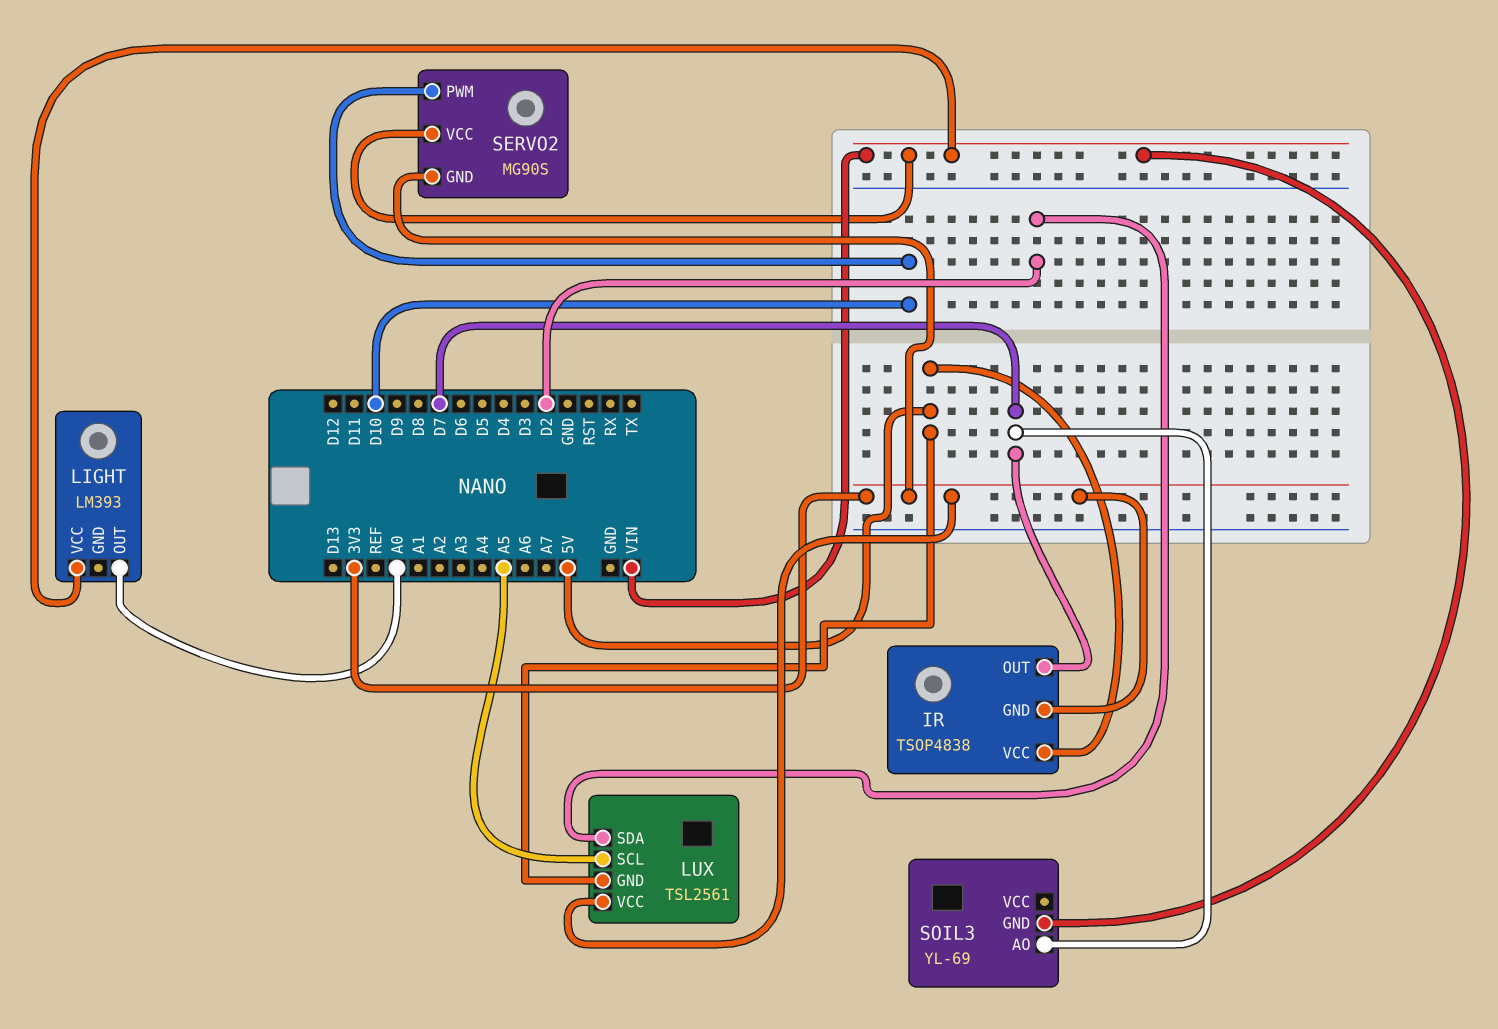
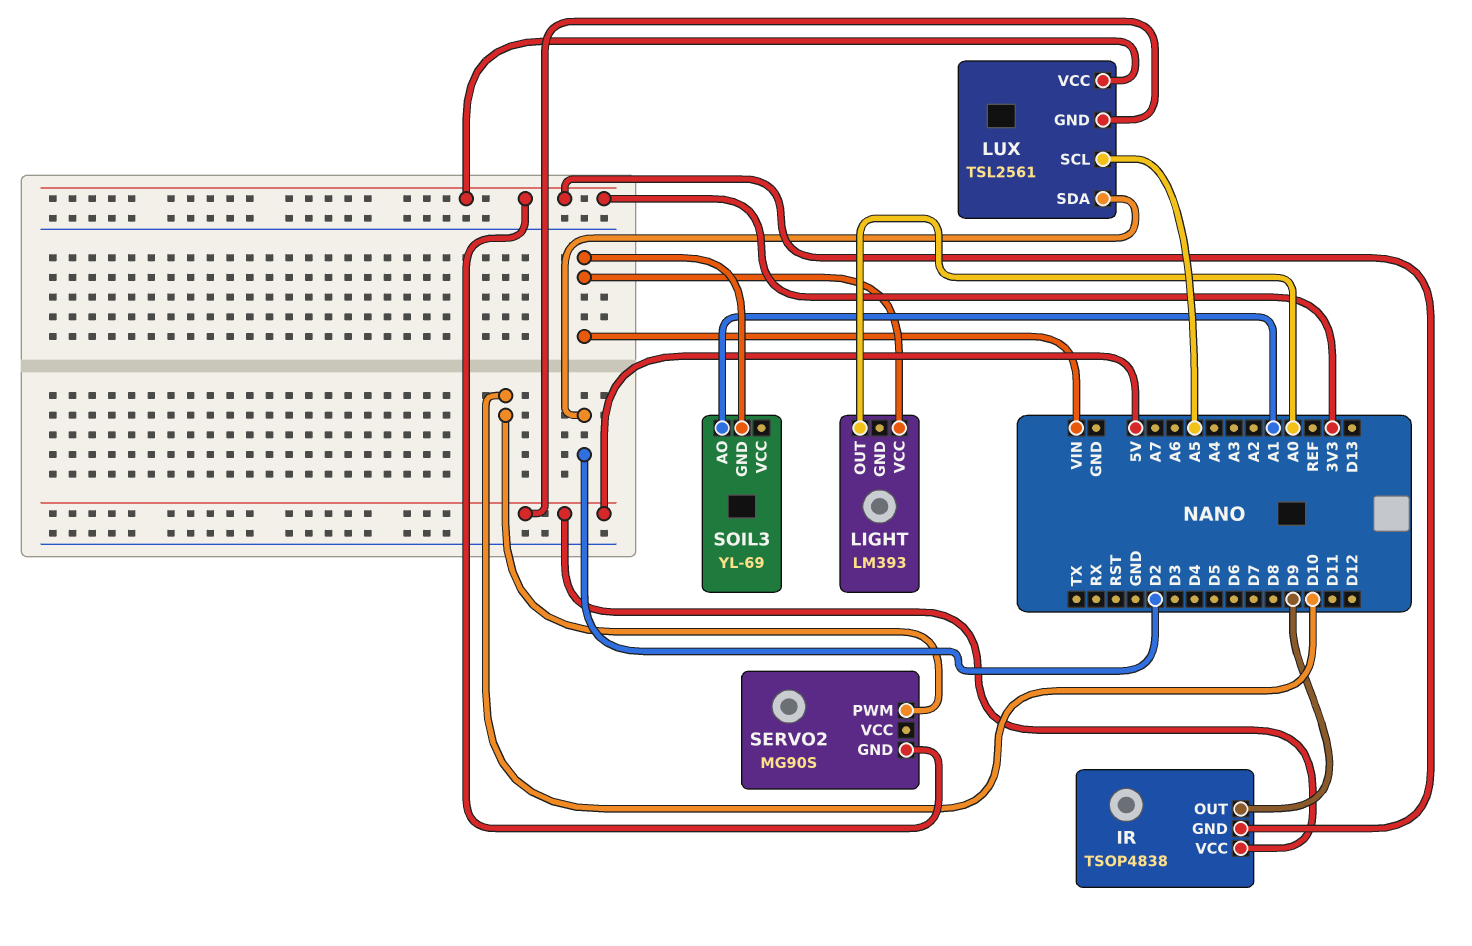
IR pin OUT: D7 -> D9
SERVO2 pin VCC: VIN -> none
SOIL3 pin AO: D7 -> A1

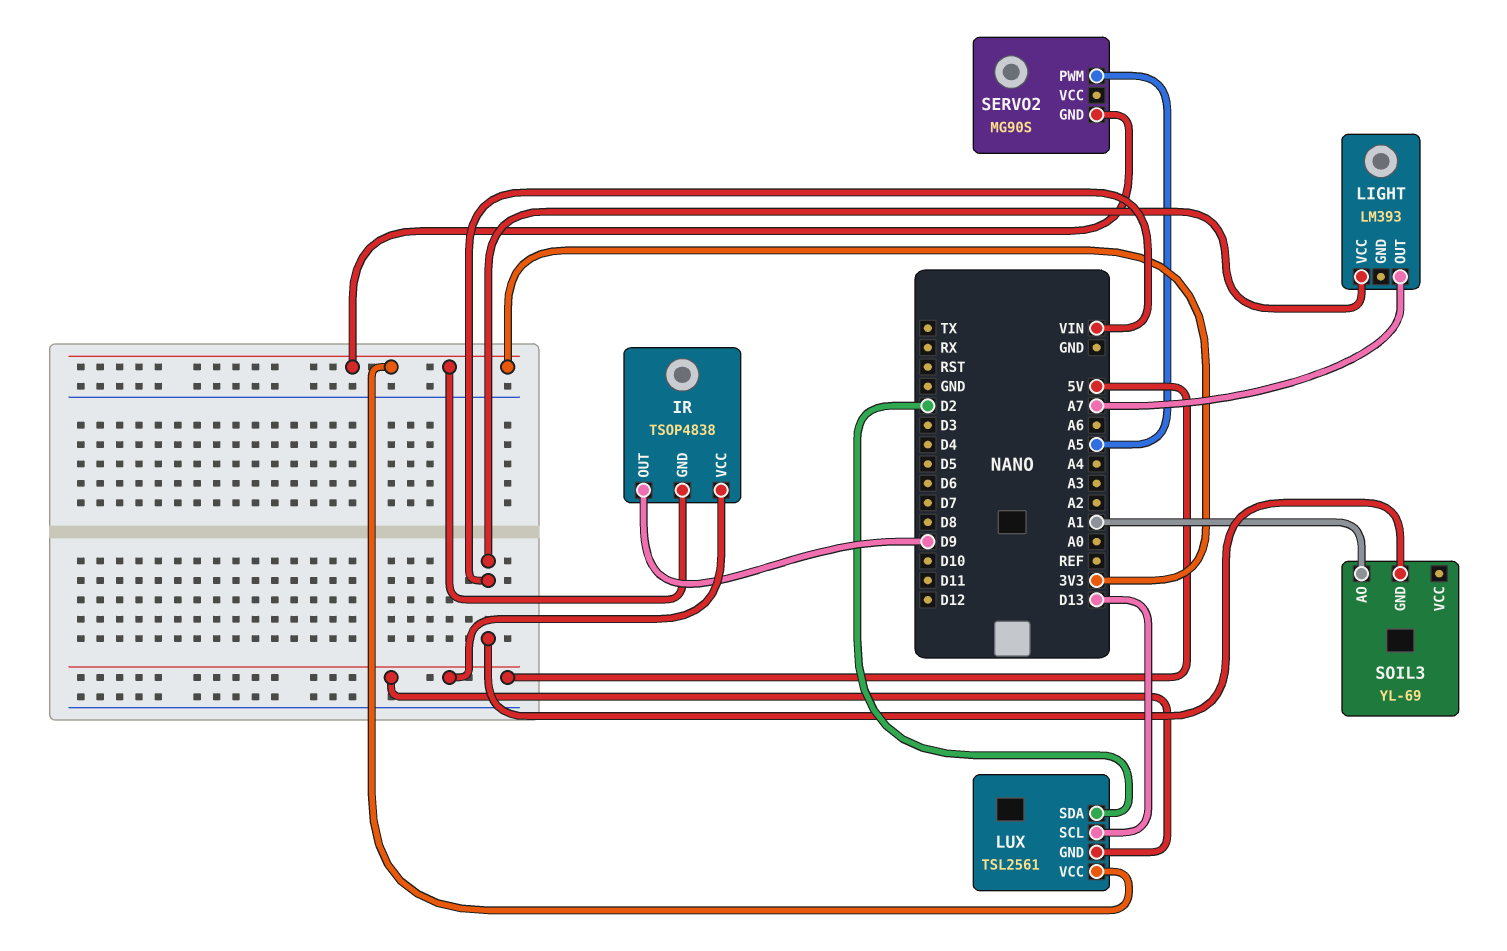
LIGHT pin OUT: A0 -> A7
LUX pin SCL: A5 -> D13
SERVO2 pin PWM: D10 -> A5

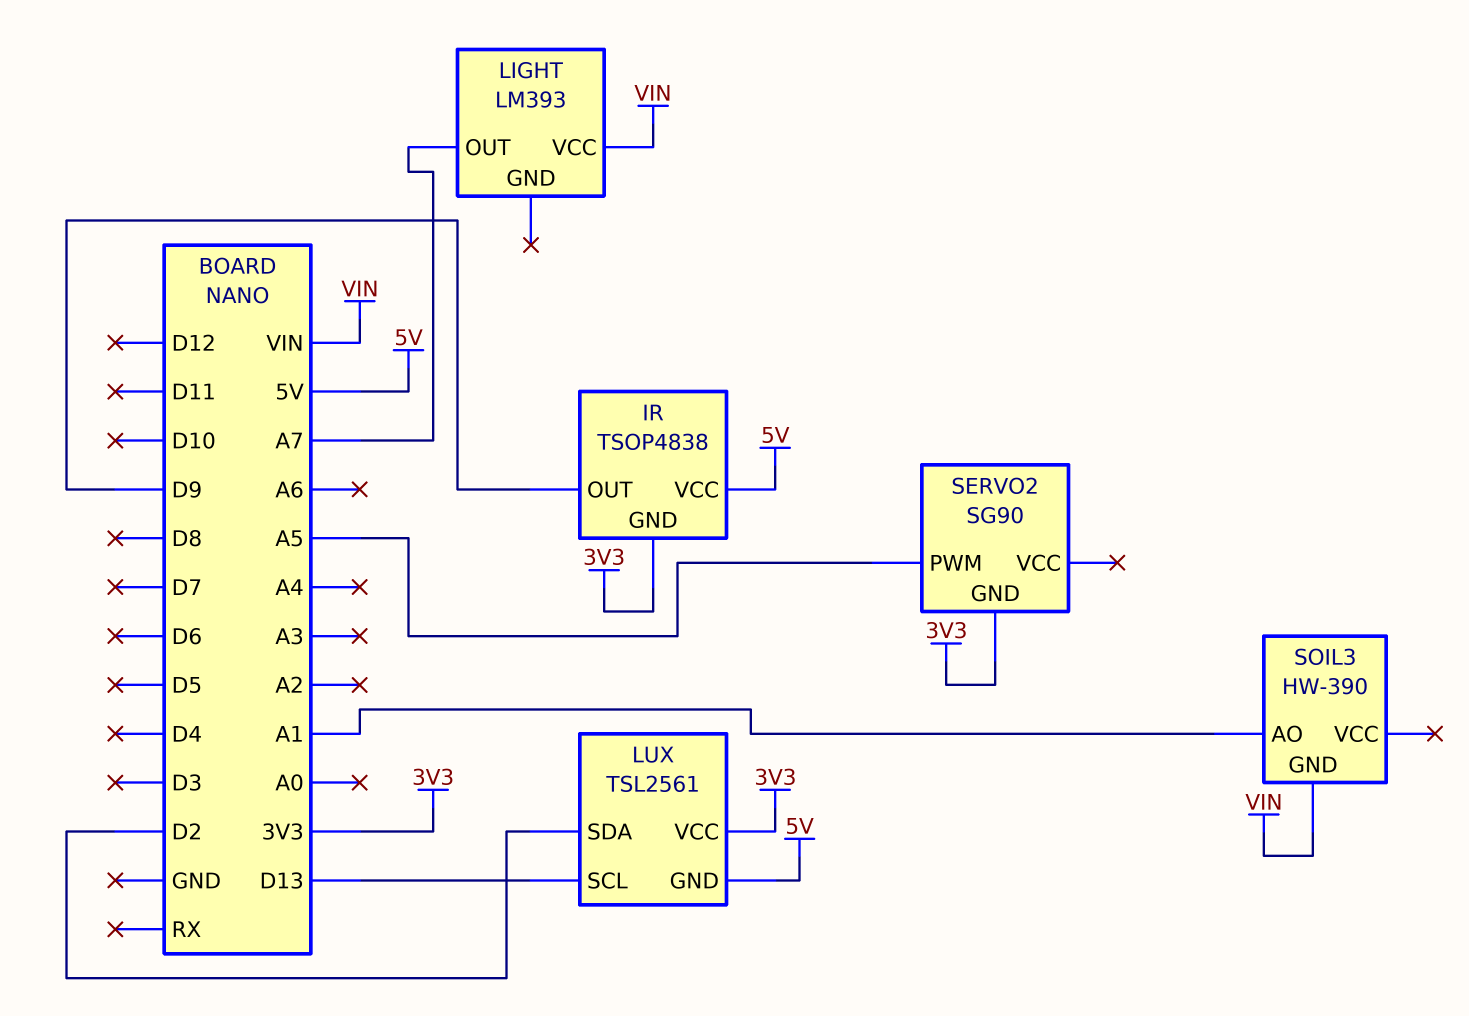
SERVO2: MG90S -> SG90
SOIL3: YL-69 -> HW-390

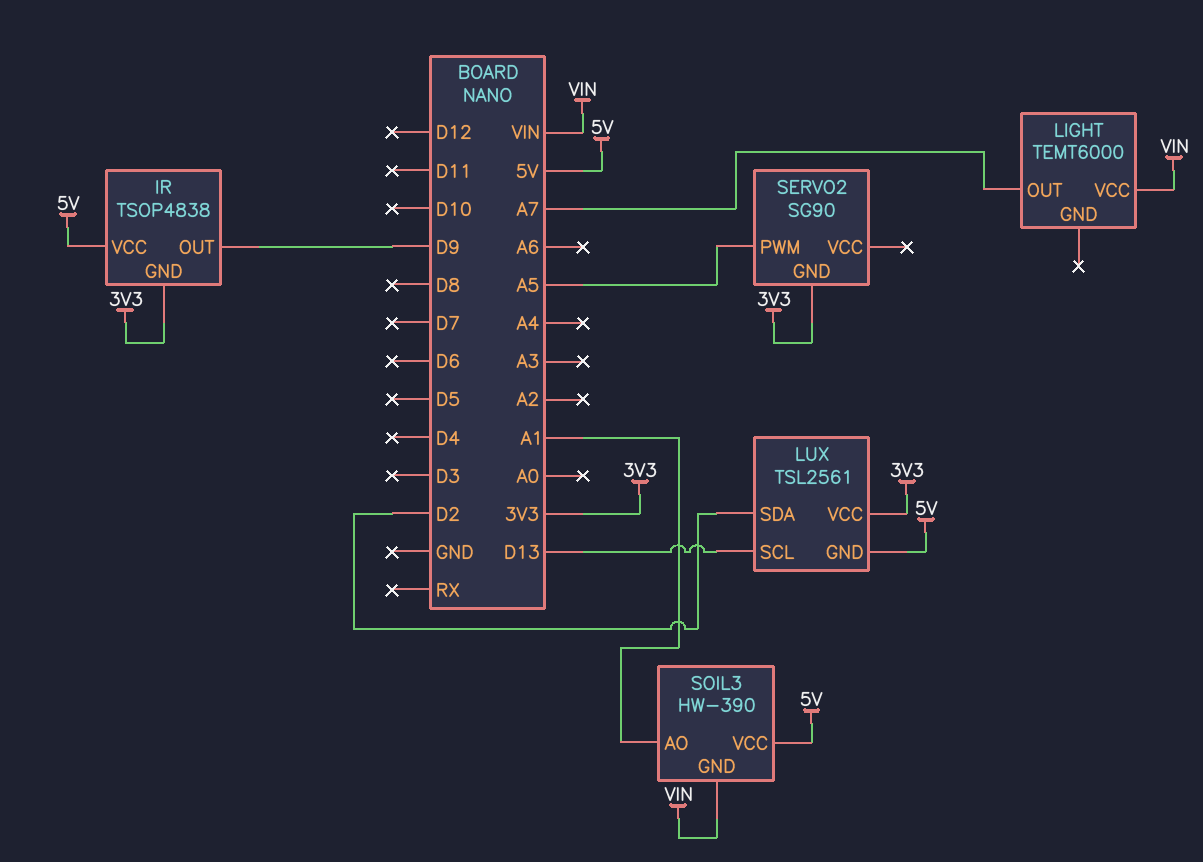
LIGHT: LM393 -> TEMT6000
SOIL3 pin VCC: none -> 5V

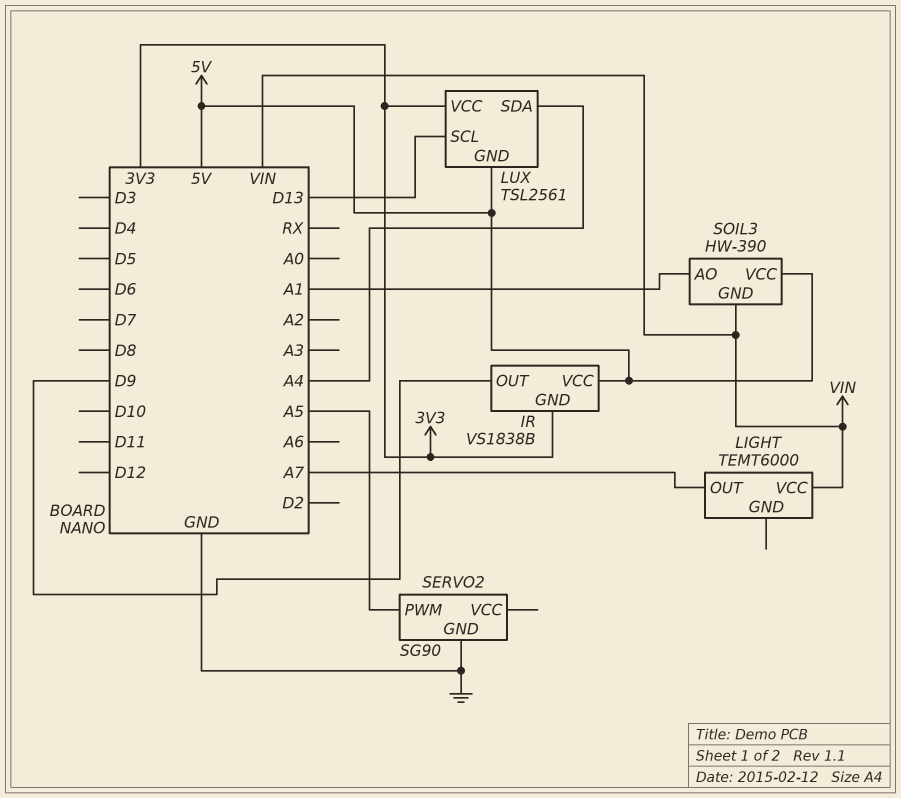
IR: TSOP4838 -> VS1838B
LUX pin SDA: D2 -> A4
SERVO2 pin GND: 3V3 -> GND

